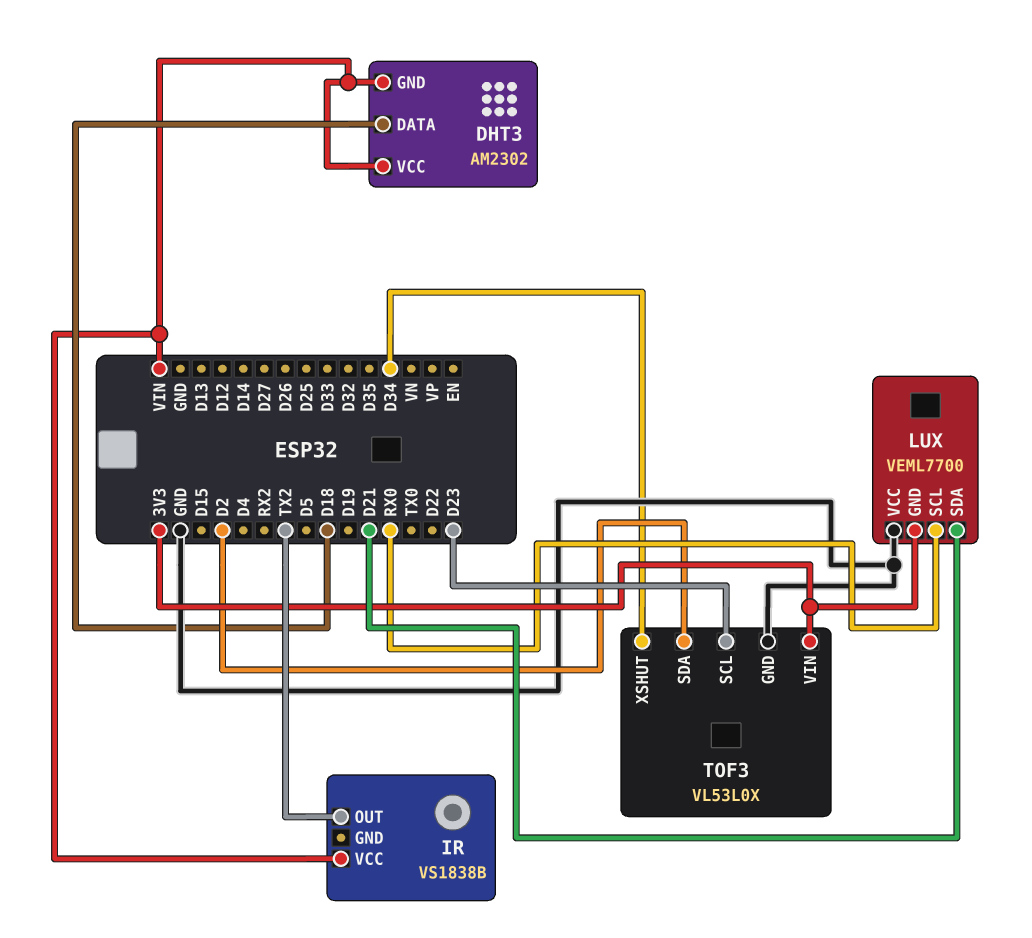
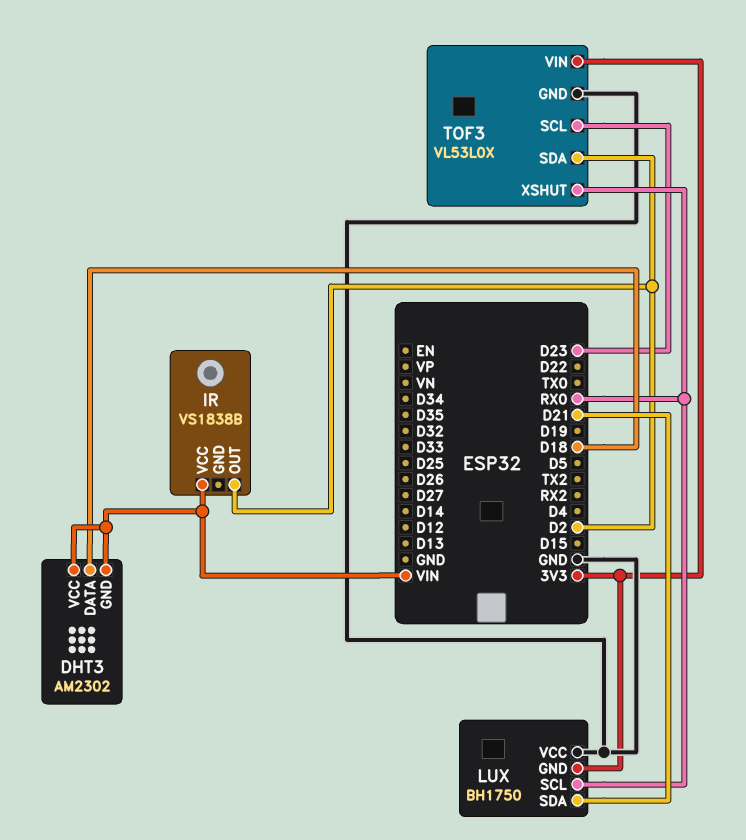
IR pin OUT: TX2 -> D2
LUX: VEML7700 -> BH1750
TOF3 pin XSHUT: D34 -> RX0

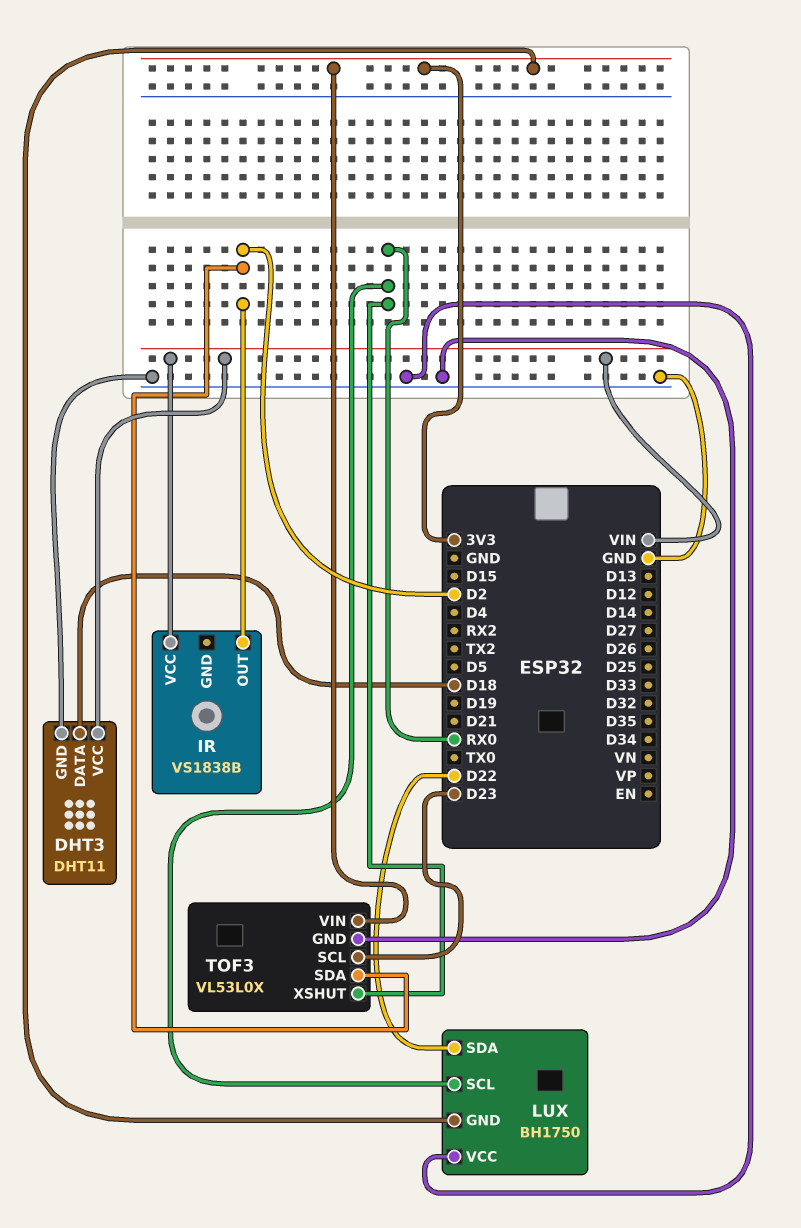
DHT3: AM2302 -> DHT11
DHT3 pin GND: VIN -> GND
LUX pin SDA: D21 -> D22

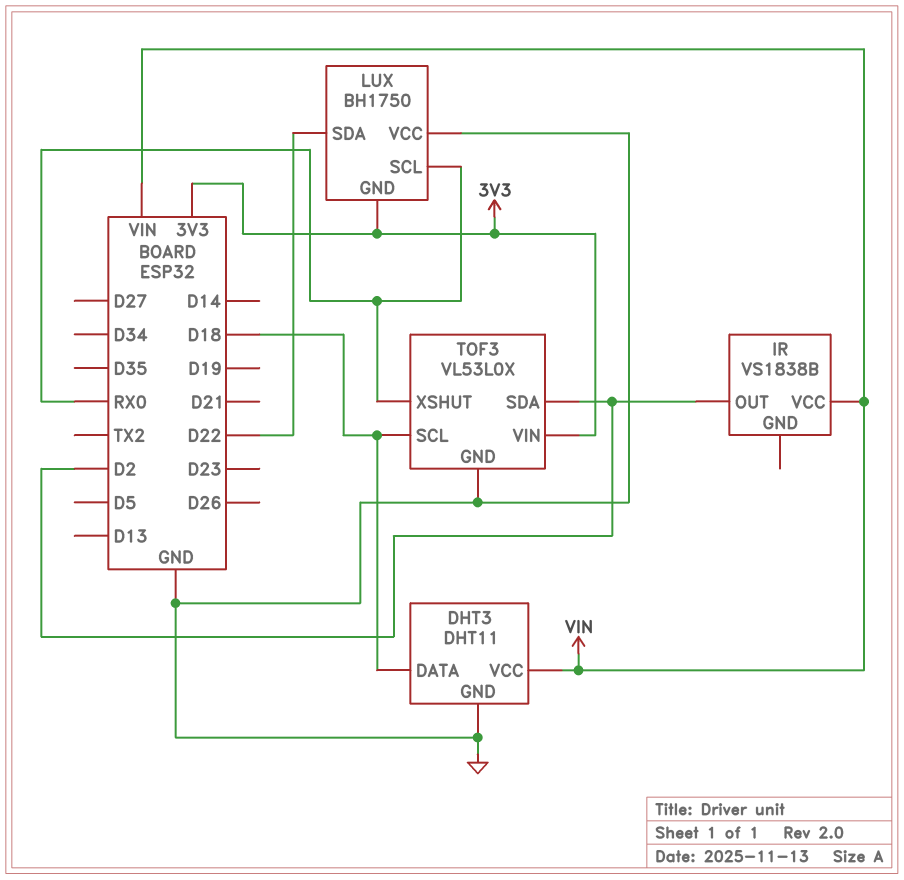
TOF3 pin SCL: D23 -> D18

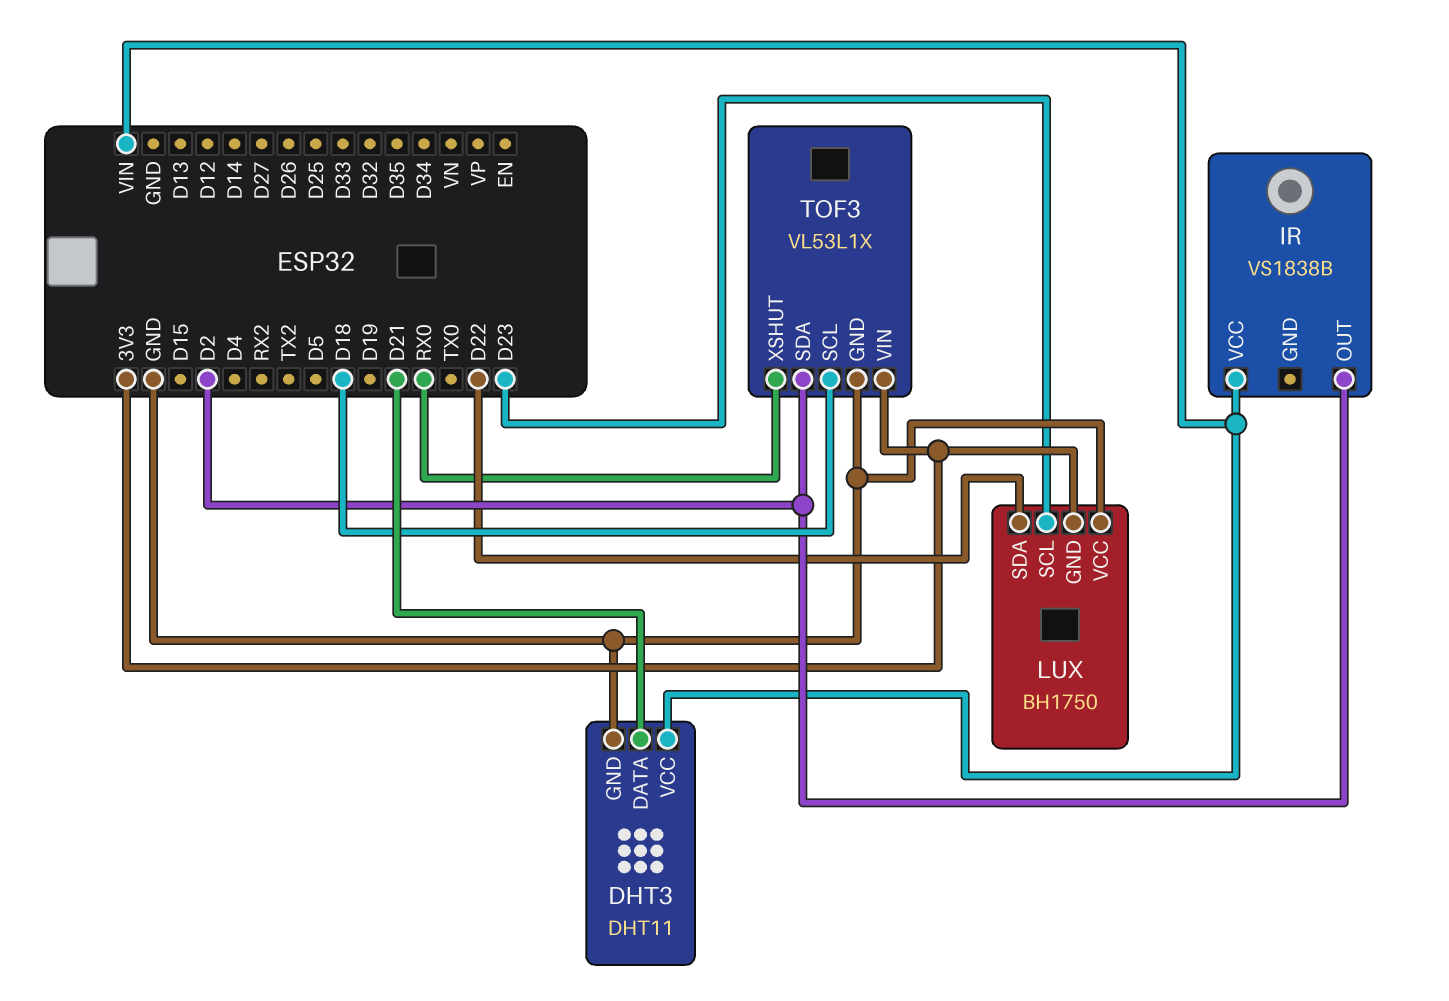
DHT3 pin DATA: D18 -> D21
LUX pin SCL: RX0 -> D23
TOF3: VL53L0X -> VL53L1X

